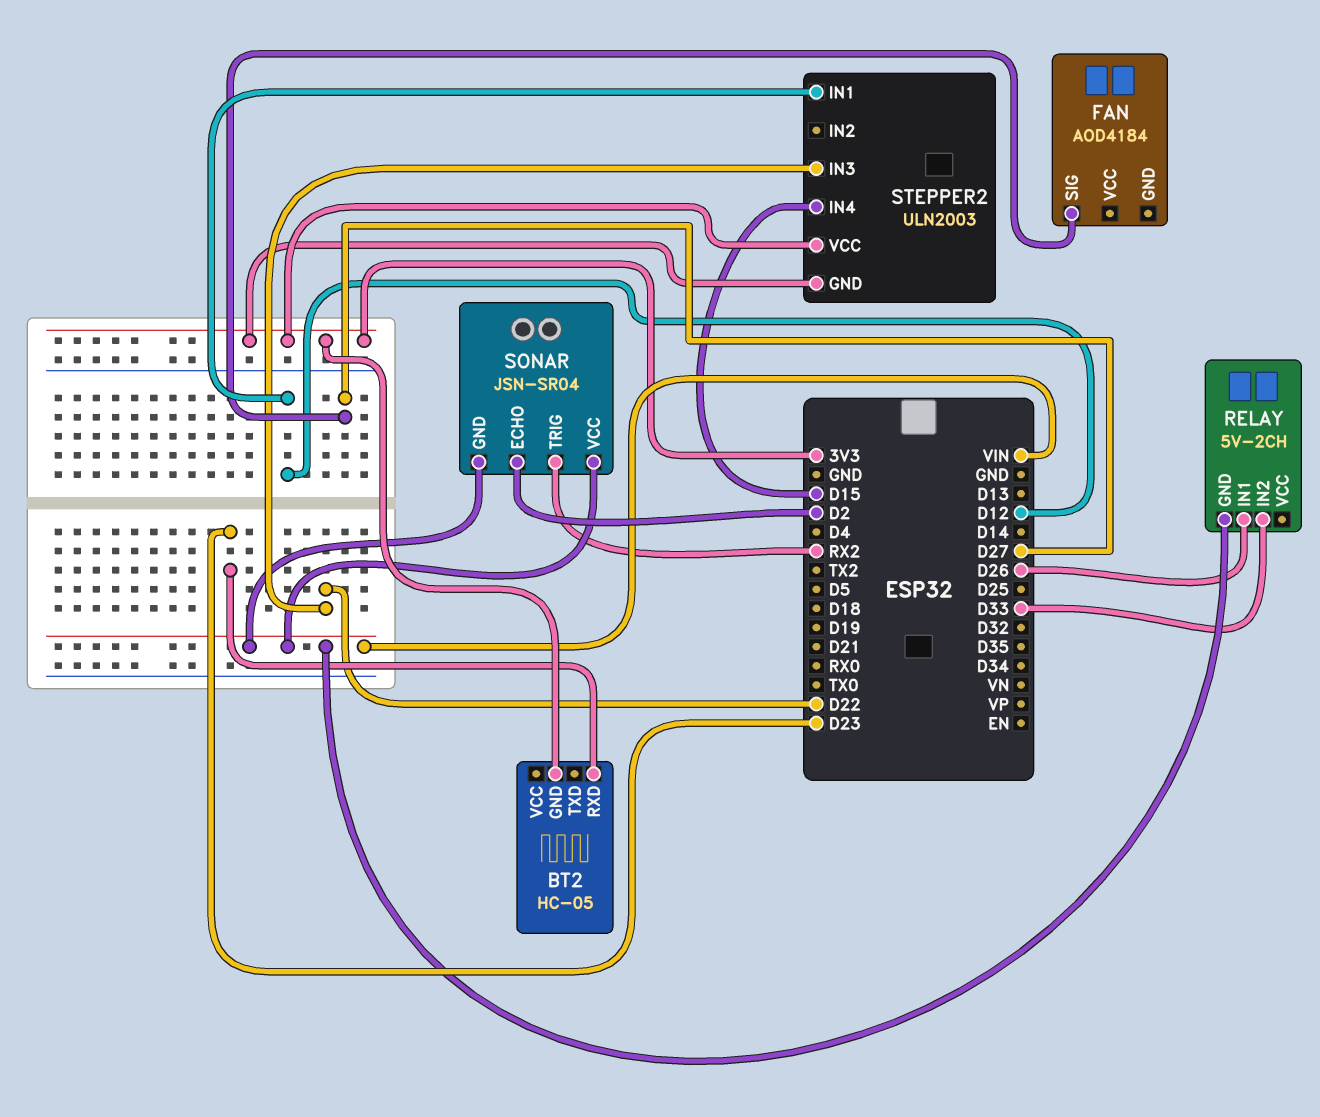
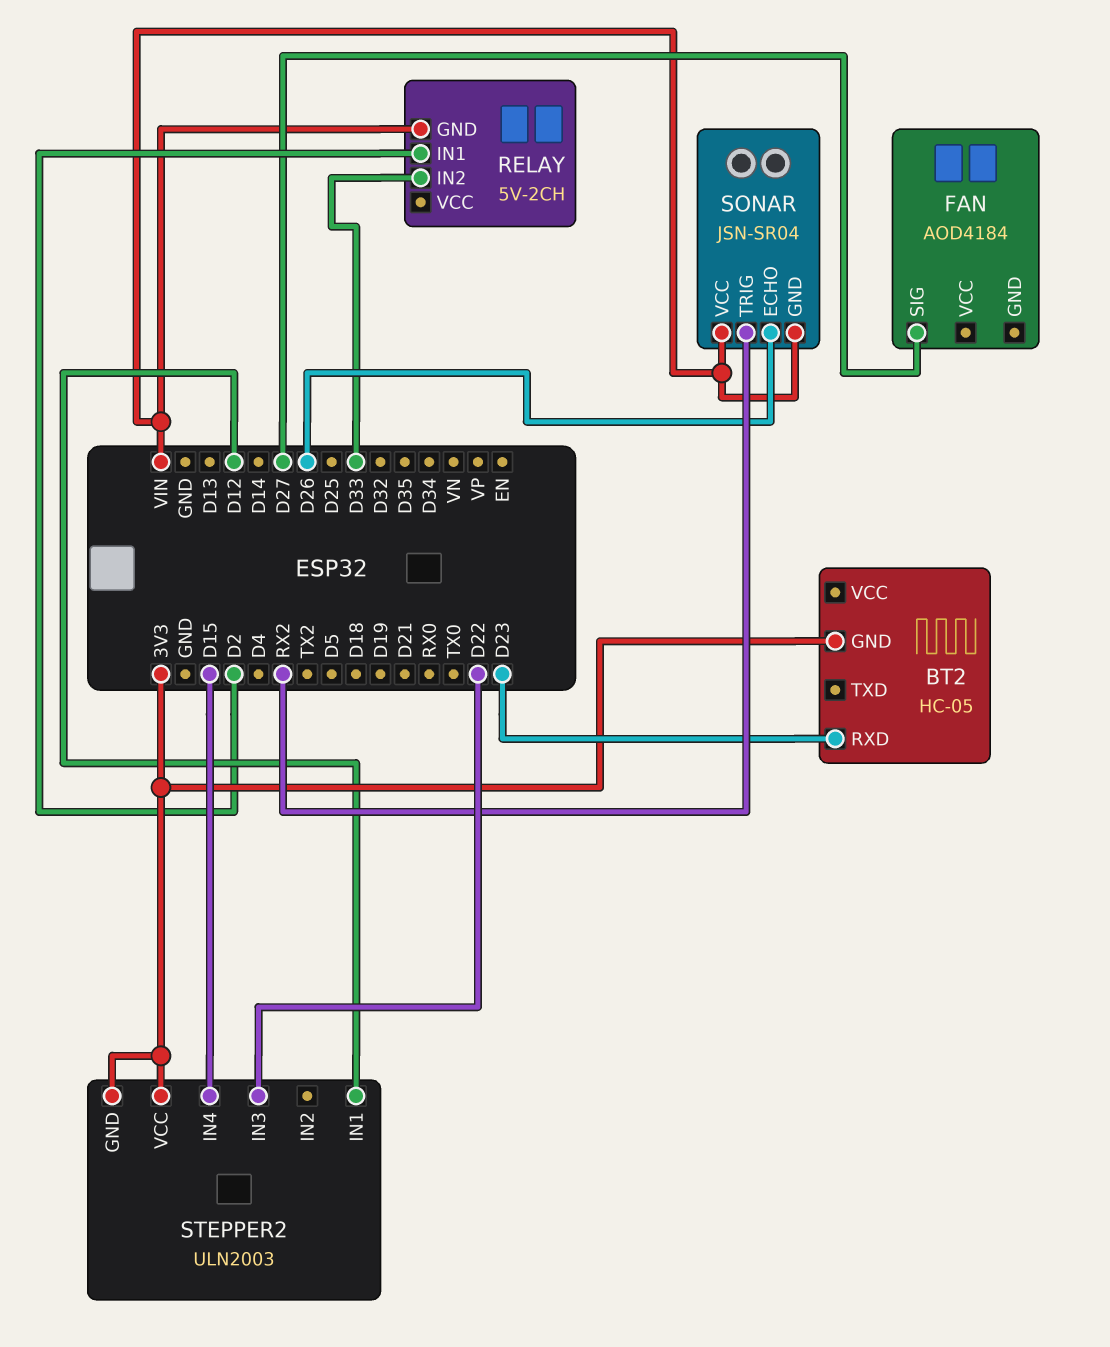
RELAY pin IN1: D26 -> D2
SONAR pin ECHO: D2 -> D26

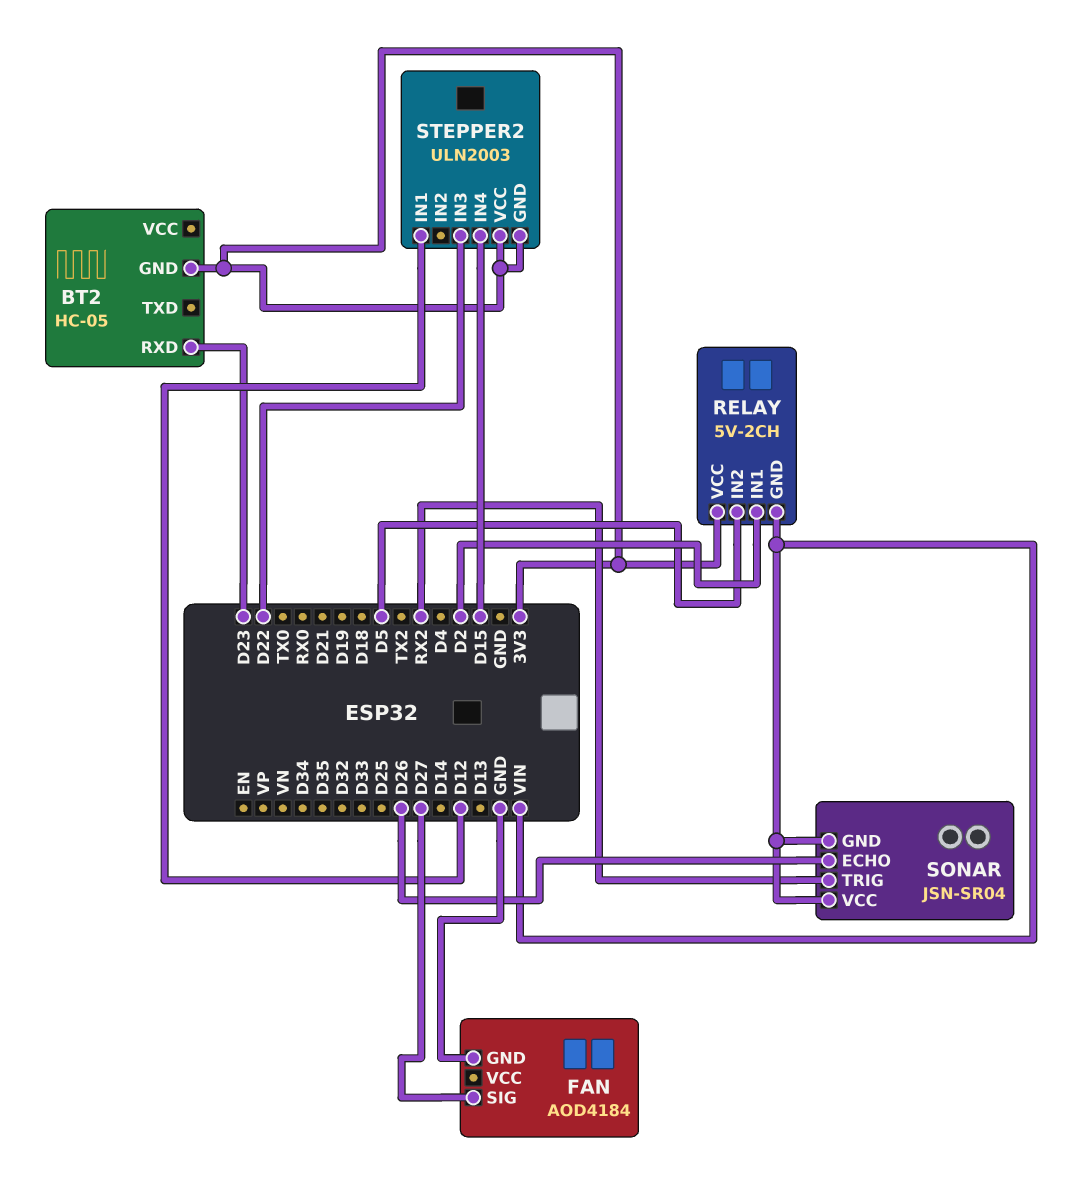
FAN pin GND: none -> GND
RELAY pin IN2: D33 -> D5
RELAY pin VCC: none -> 3V3

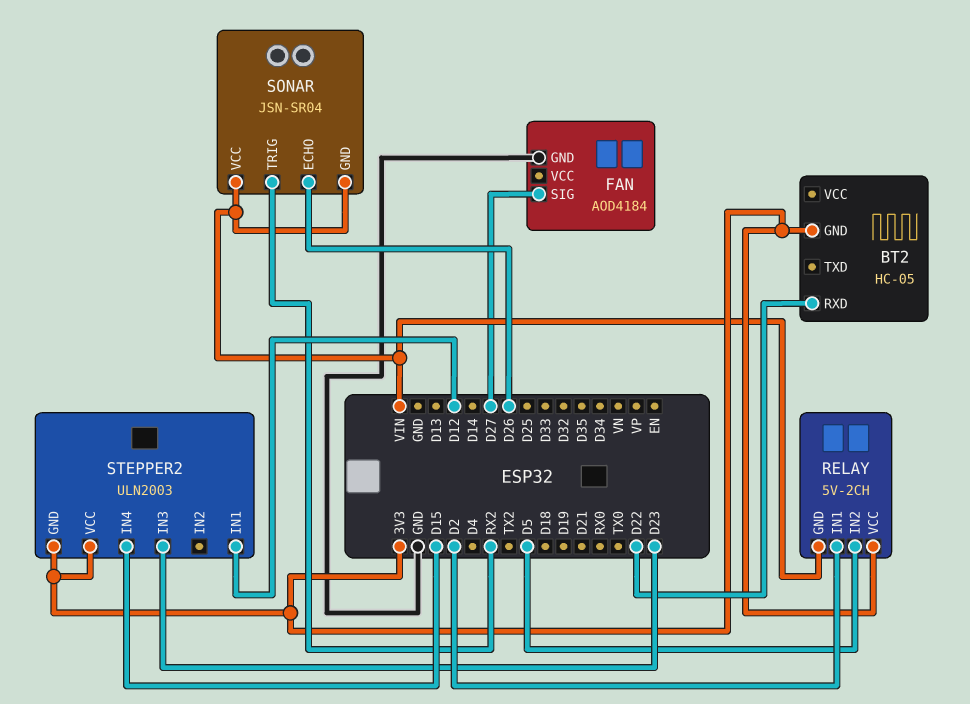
BT2 pin RXD: D23 -> D22
STEPPER2 pin IN3: D22 -> D23

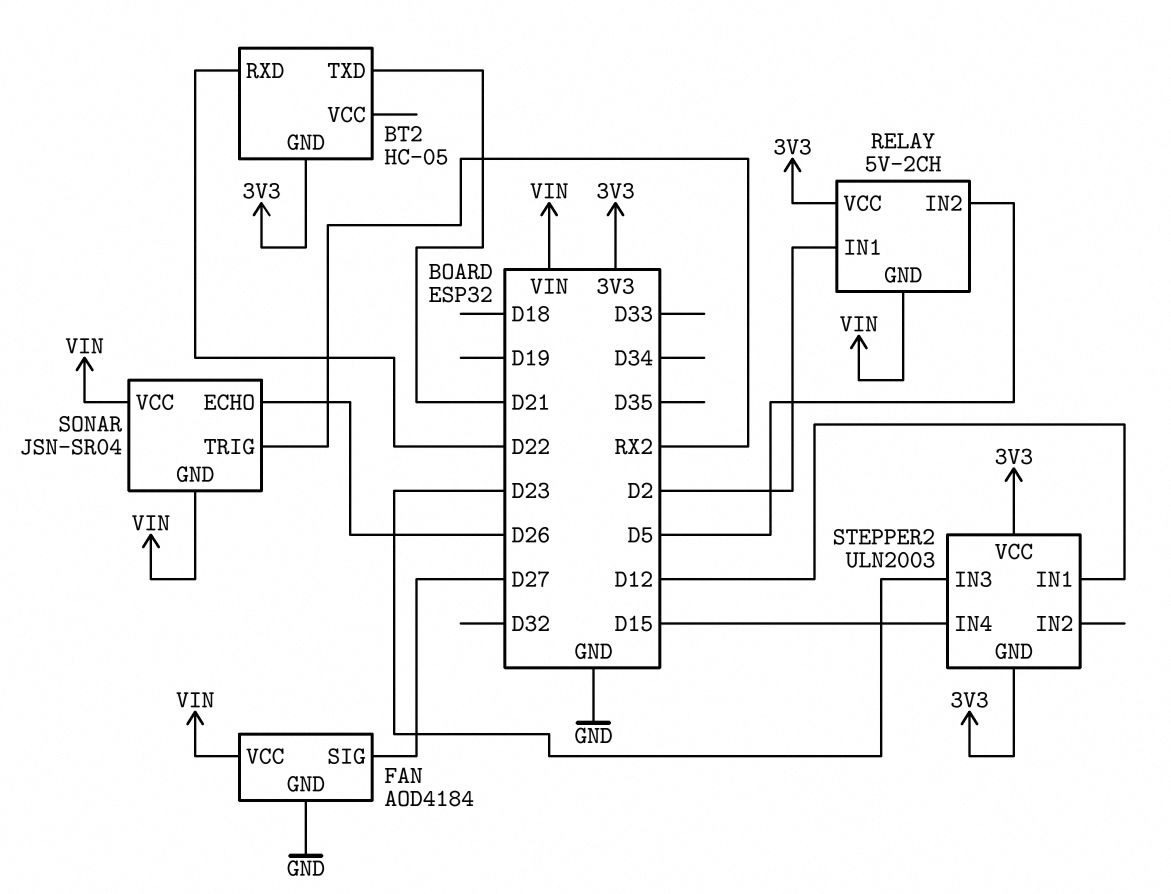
BT2 pin TXD: none -> D21
FAN pin VCC: none -> VIN

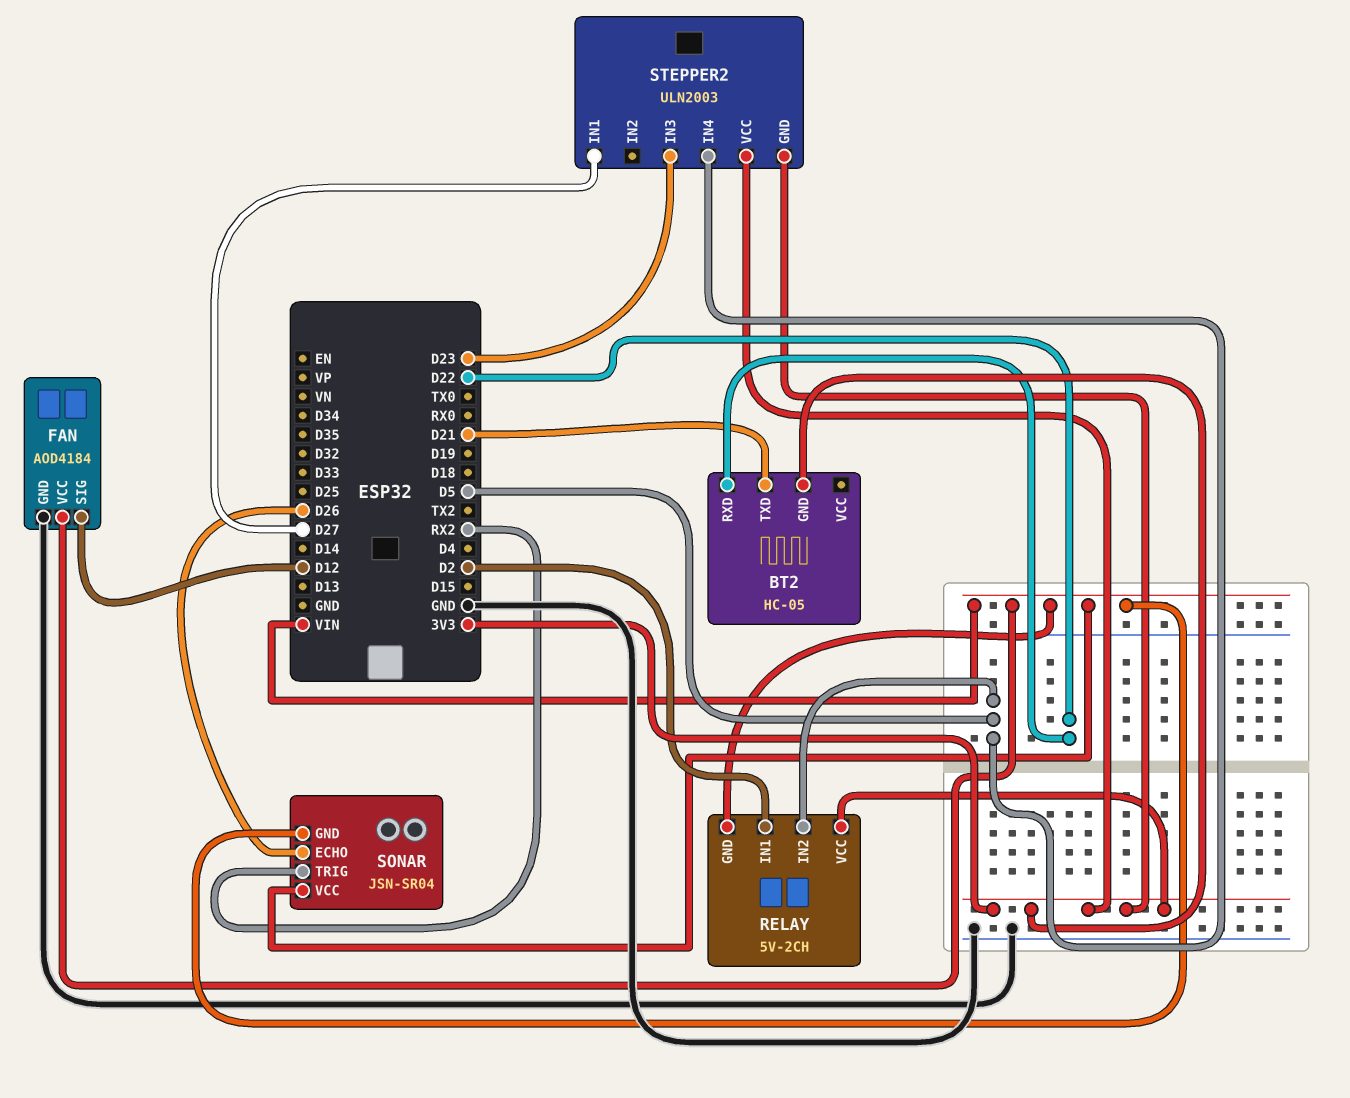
FAN pin SIG: D27 -> D12
STEPPER2 pin IN1: D12 -> D27
STEPPER2 pin IN4: D15 -> D5

